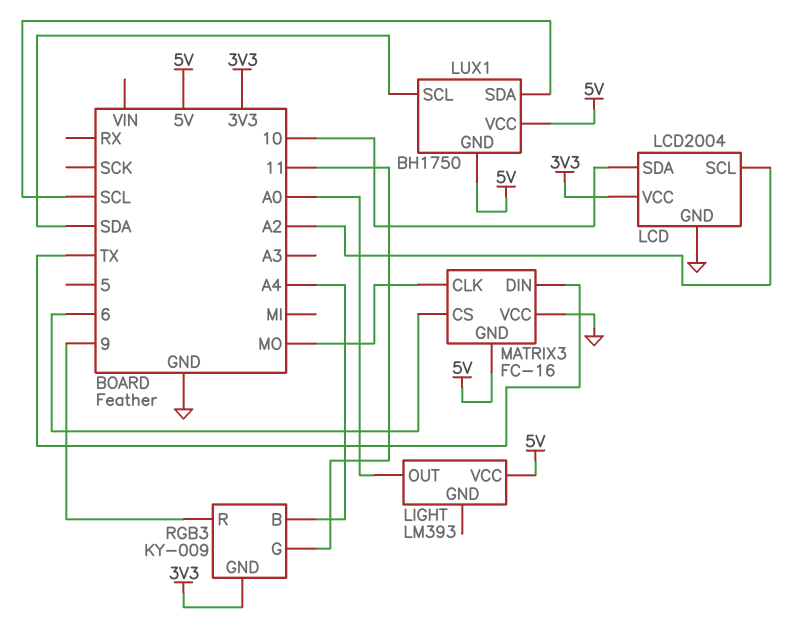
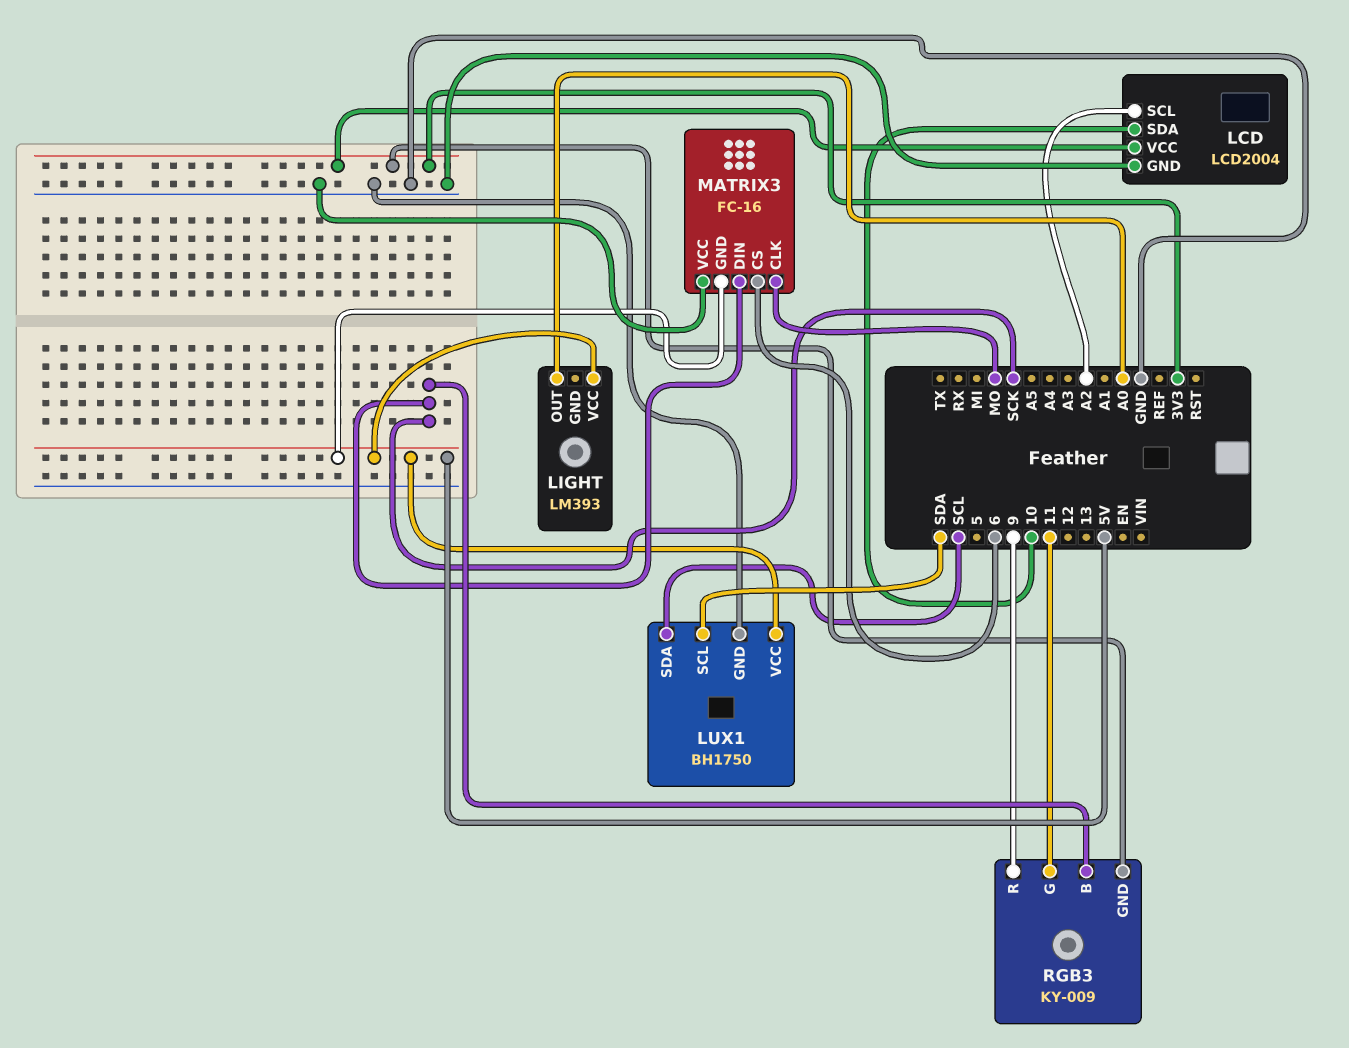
LUX1 pin GND: 5V -> GND
MATRIX3 pin DIN: TX -> SCK
RGB3 pin B: A4 -> SCK

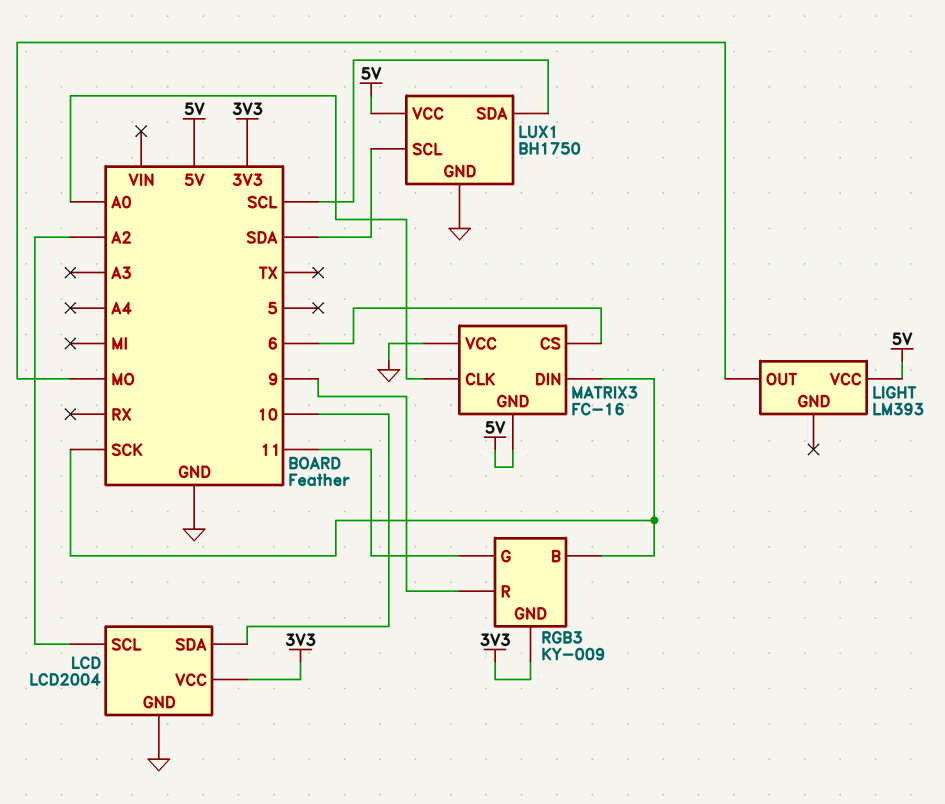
LIGHT pin OUT: A0 -> MO
MATRIX3 pin CLK: MO -> A0

